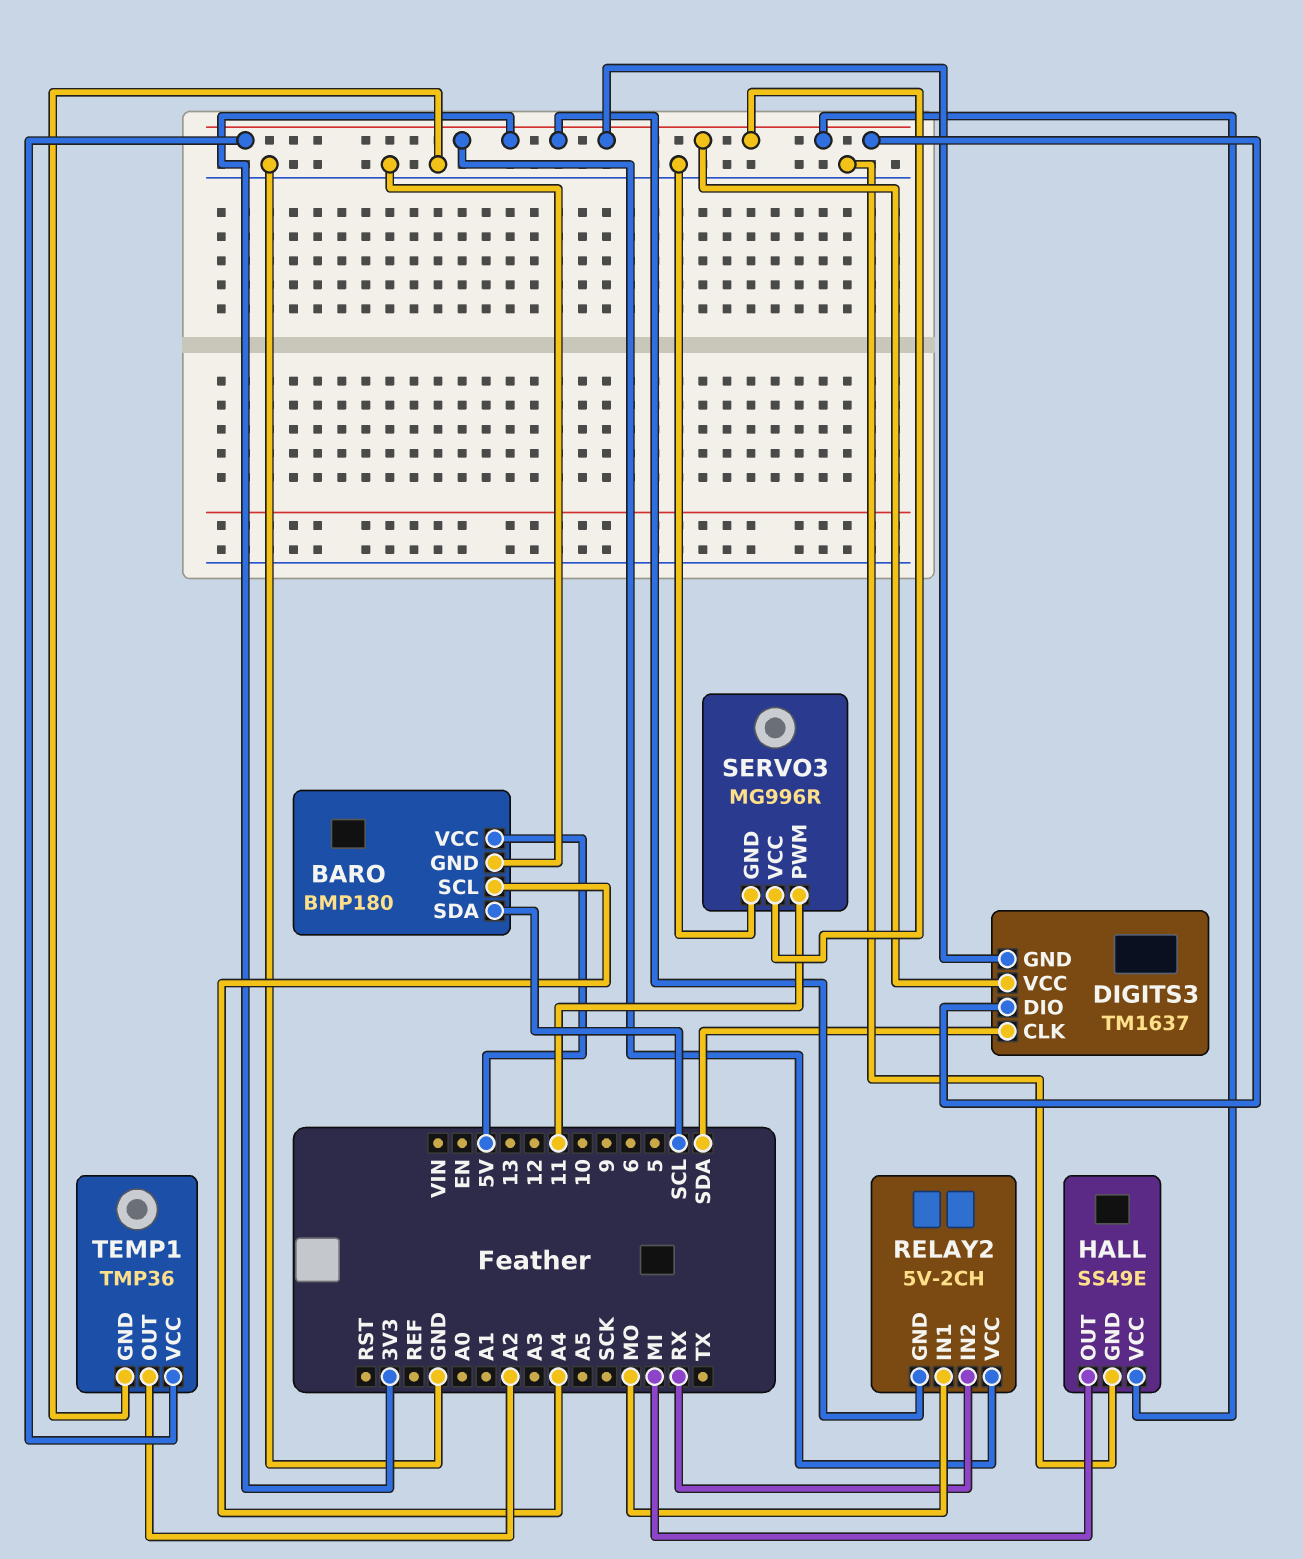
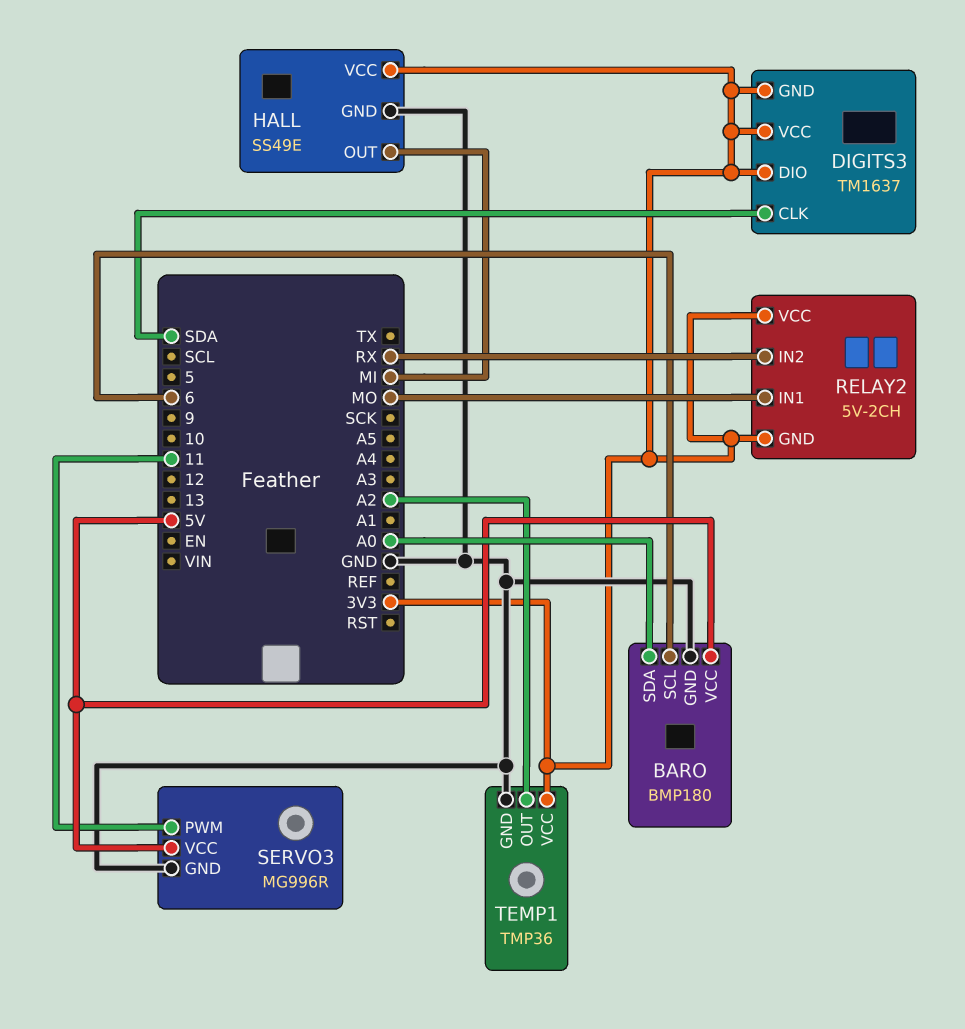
BARO pin SCL: A4 -> 6
BARO pin SDA: SCL -> A0
SERVO3 pin VCC: 3V3 -> 5V

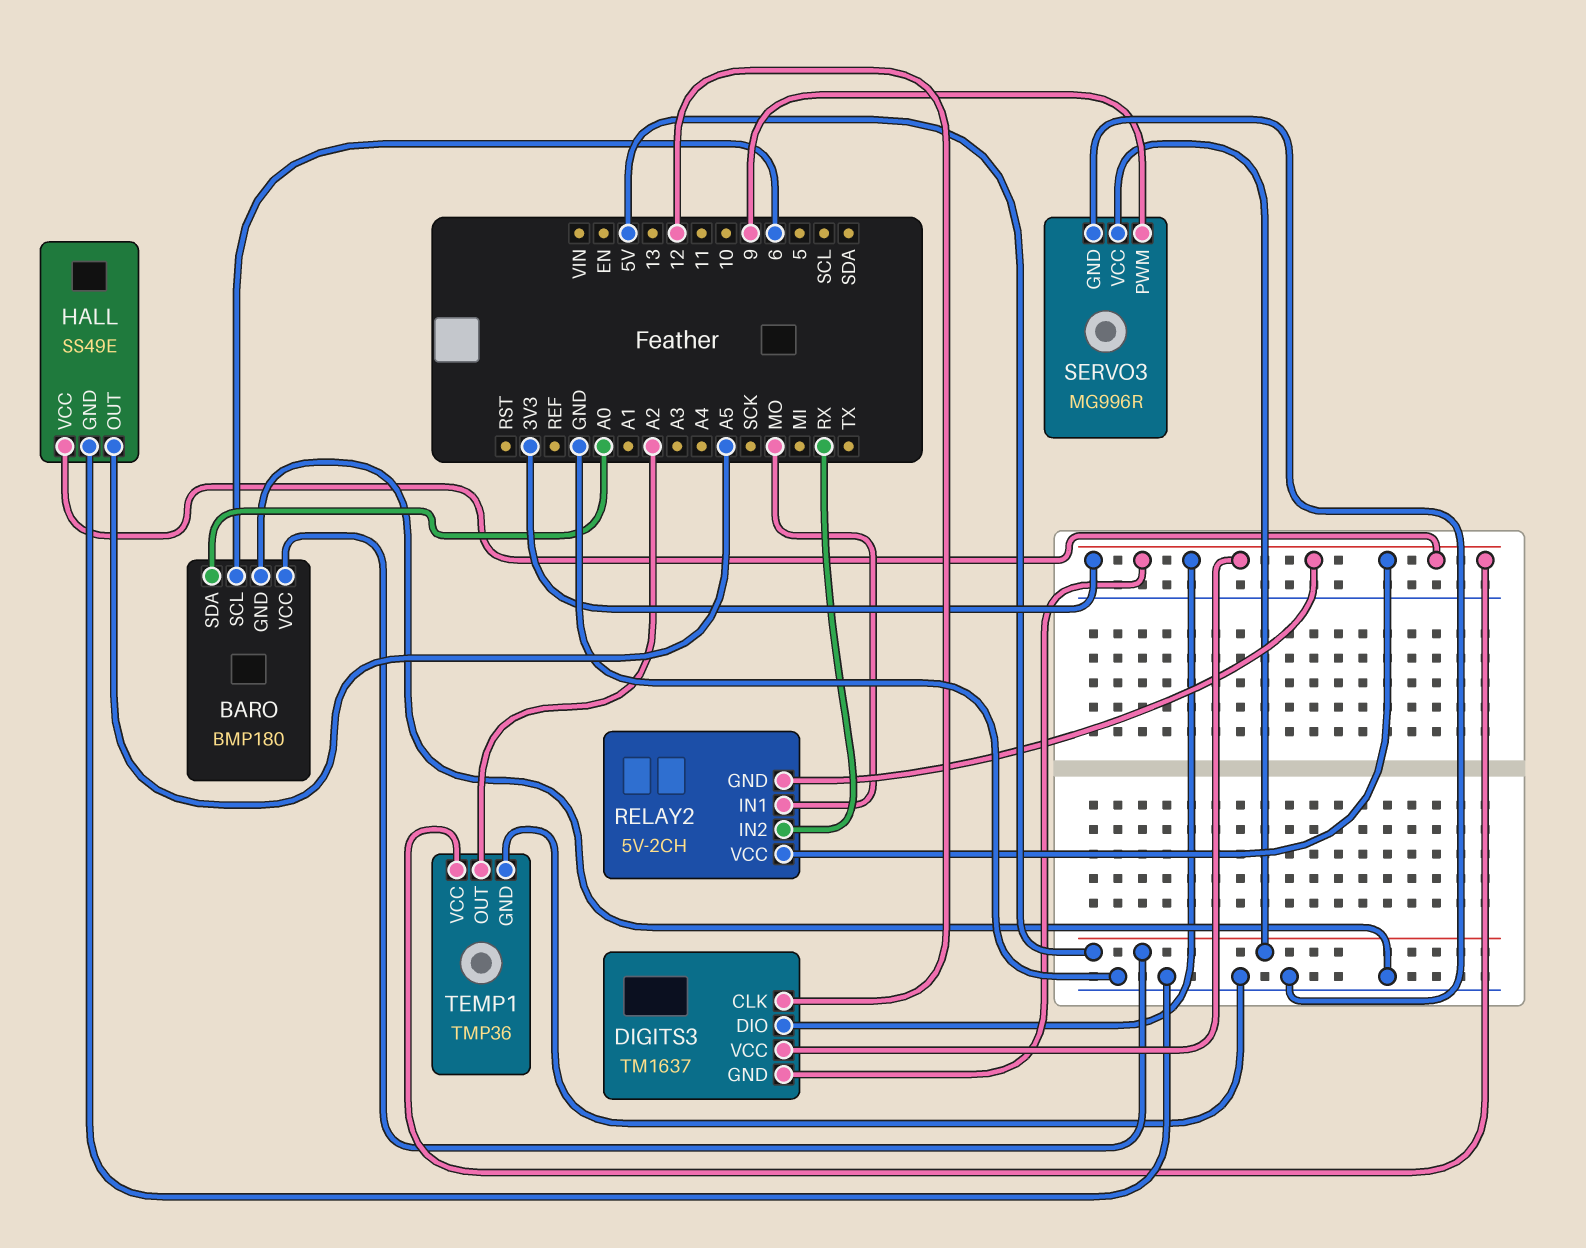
DIGITS3 pin CLK: SDA -> 12
HALL pin OUT: MI -> A5
SERVO3 pin PWM: 11 -> 9

